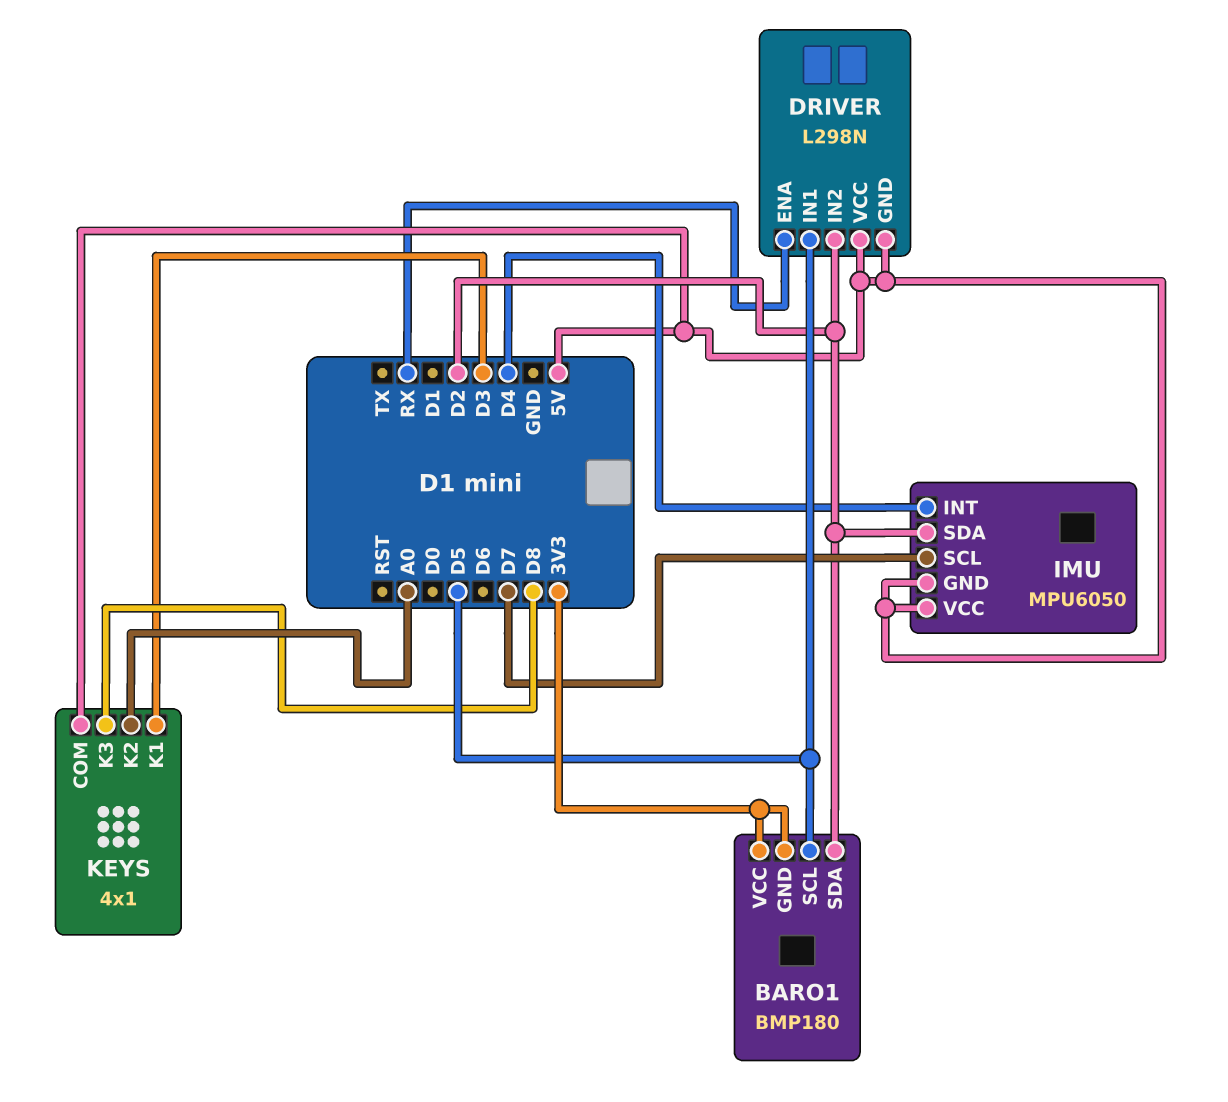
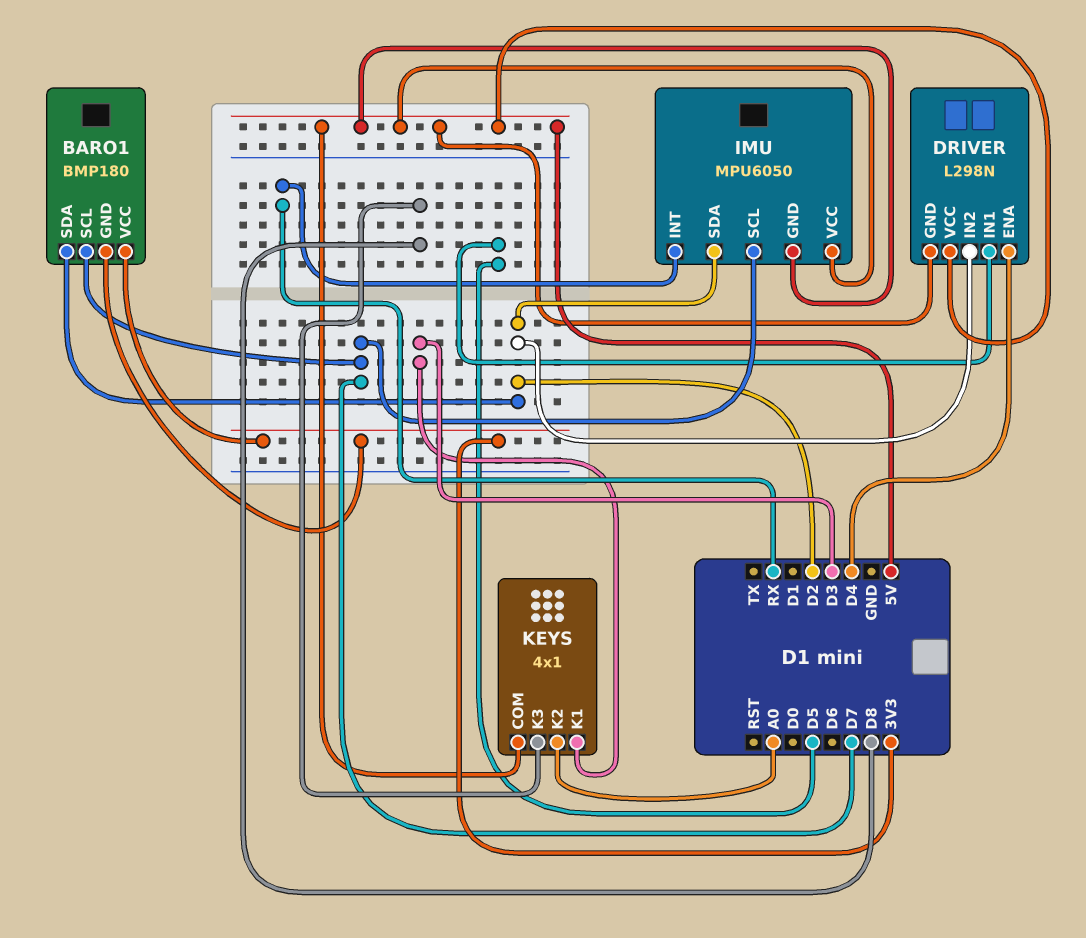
BARO1 pin SCL: D5 -> D7
DRIVER pin ENA: RX -> D4
IMU pin INT: D4 -> RX

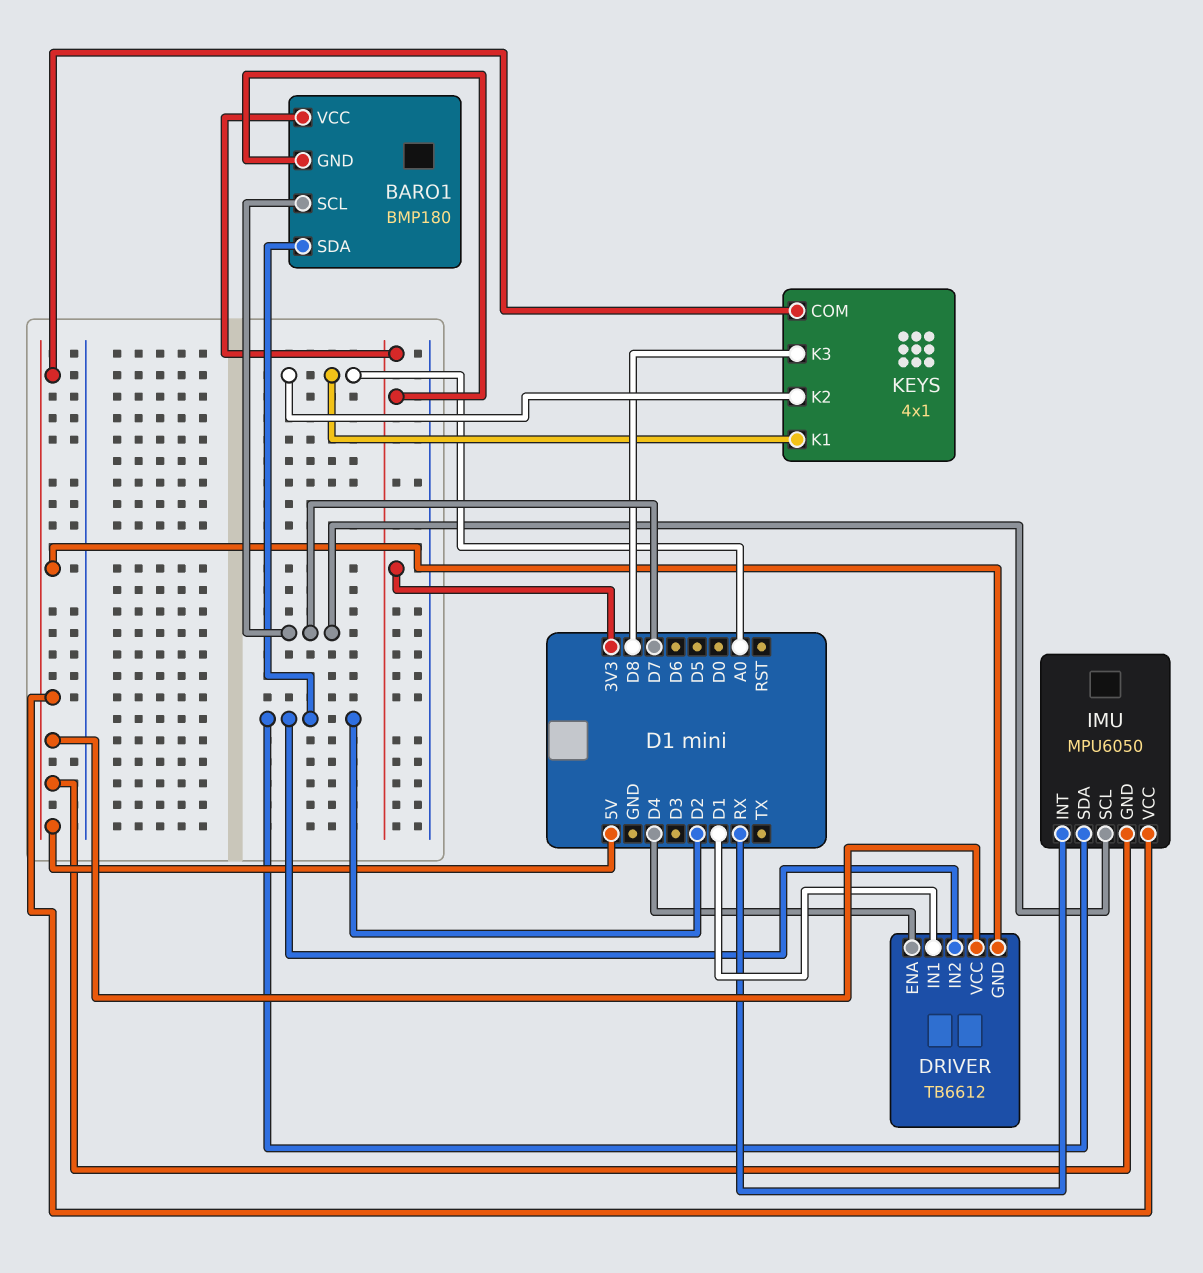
DRIVER: L298N -> TB6612
DRIVER pin IN1: D5 -> D1
KEYS pin K1: D3 -> A0

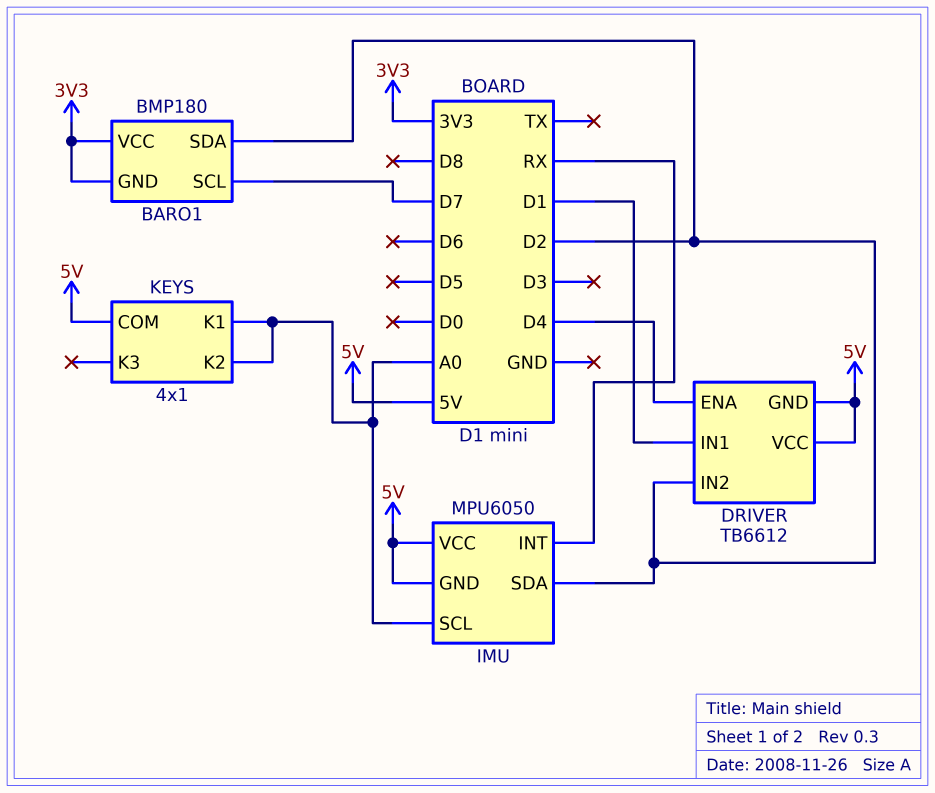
IMU pin SCL: D7 -> A0
KEYS pin K3: D8 -> none

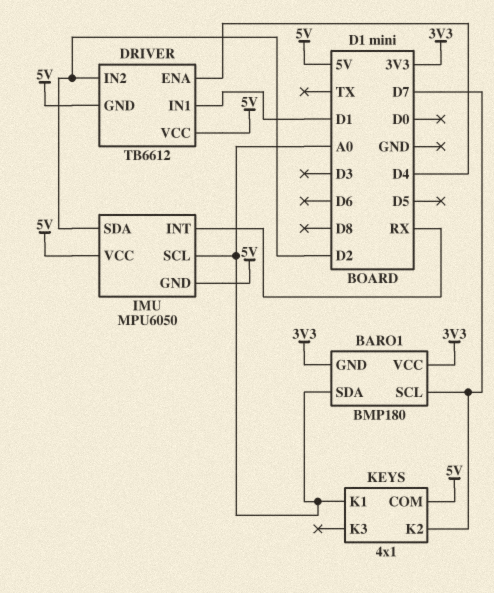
BARO1 pin SDA: D2 -> A0
KEYS pin K2: A0 -> D7

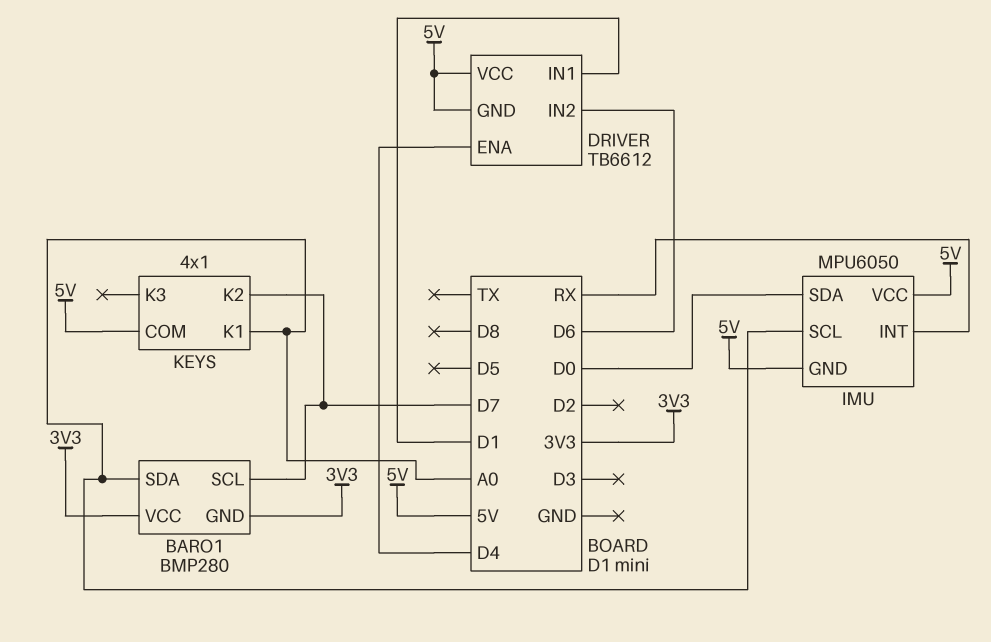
BARO1: BMP180 -> BMP280
DRIVER pin IN2: D2 -> D6
IMU pin SDA: D2 -> D0

